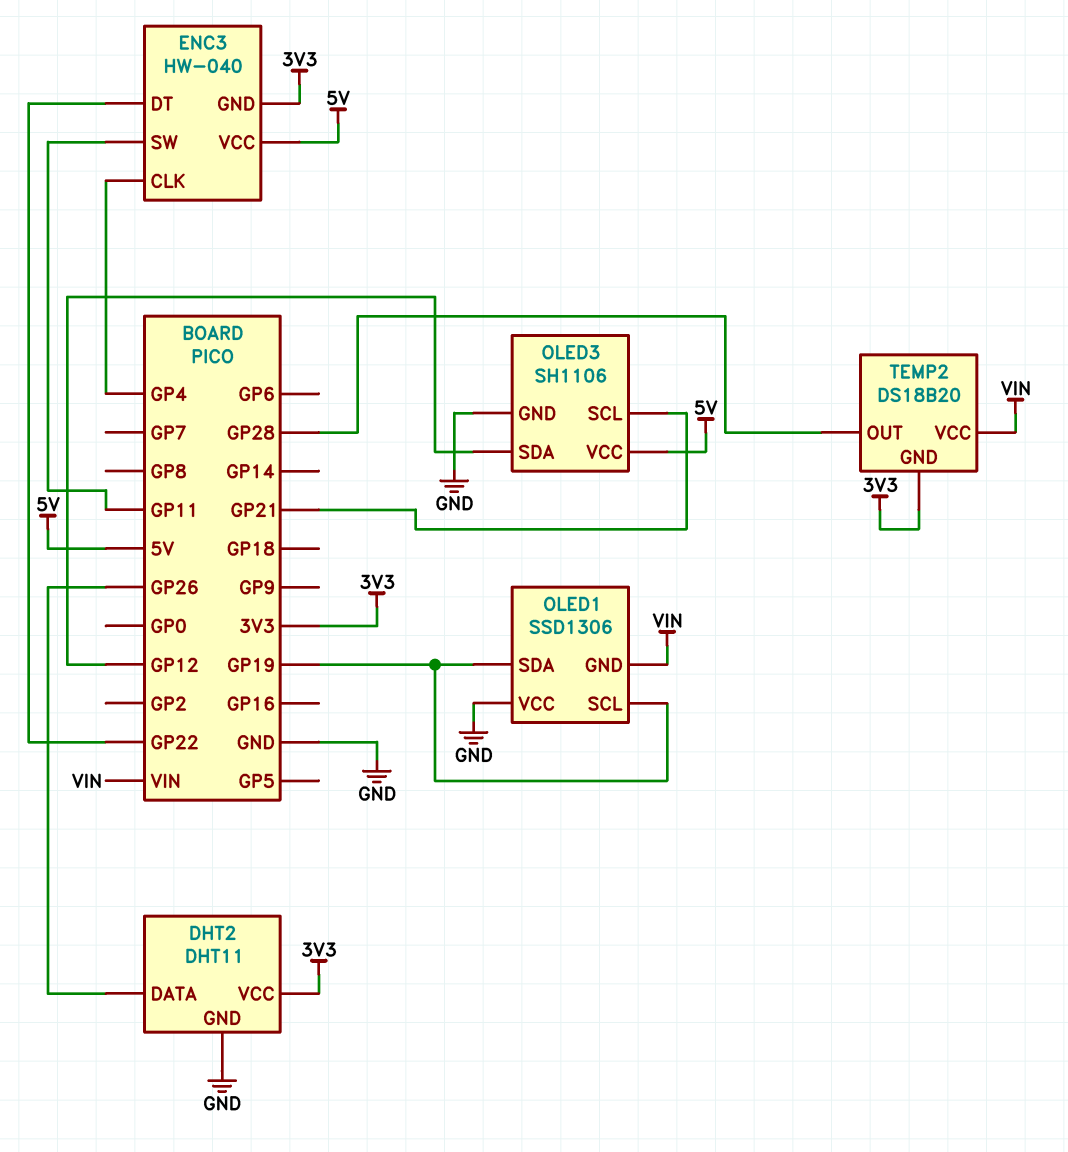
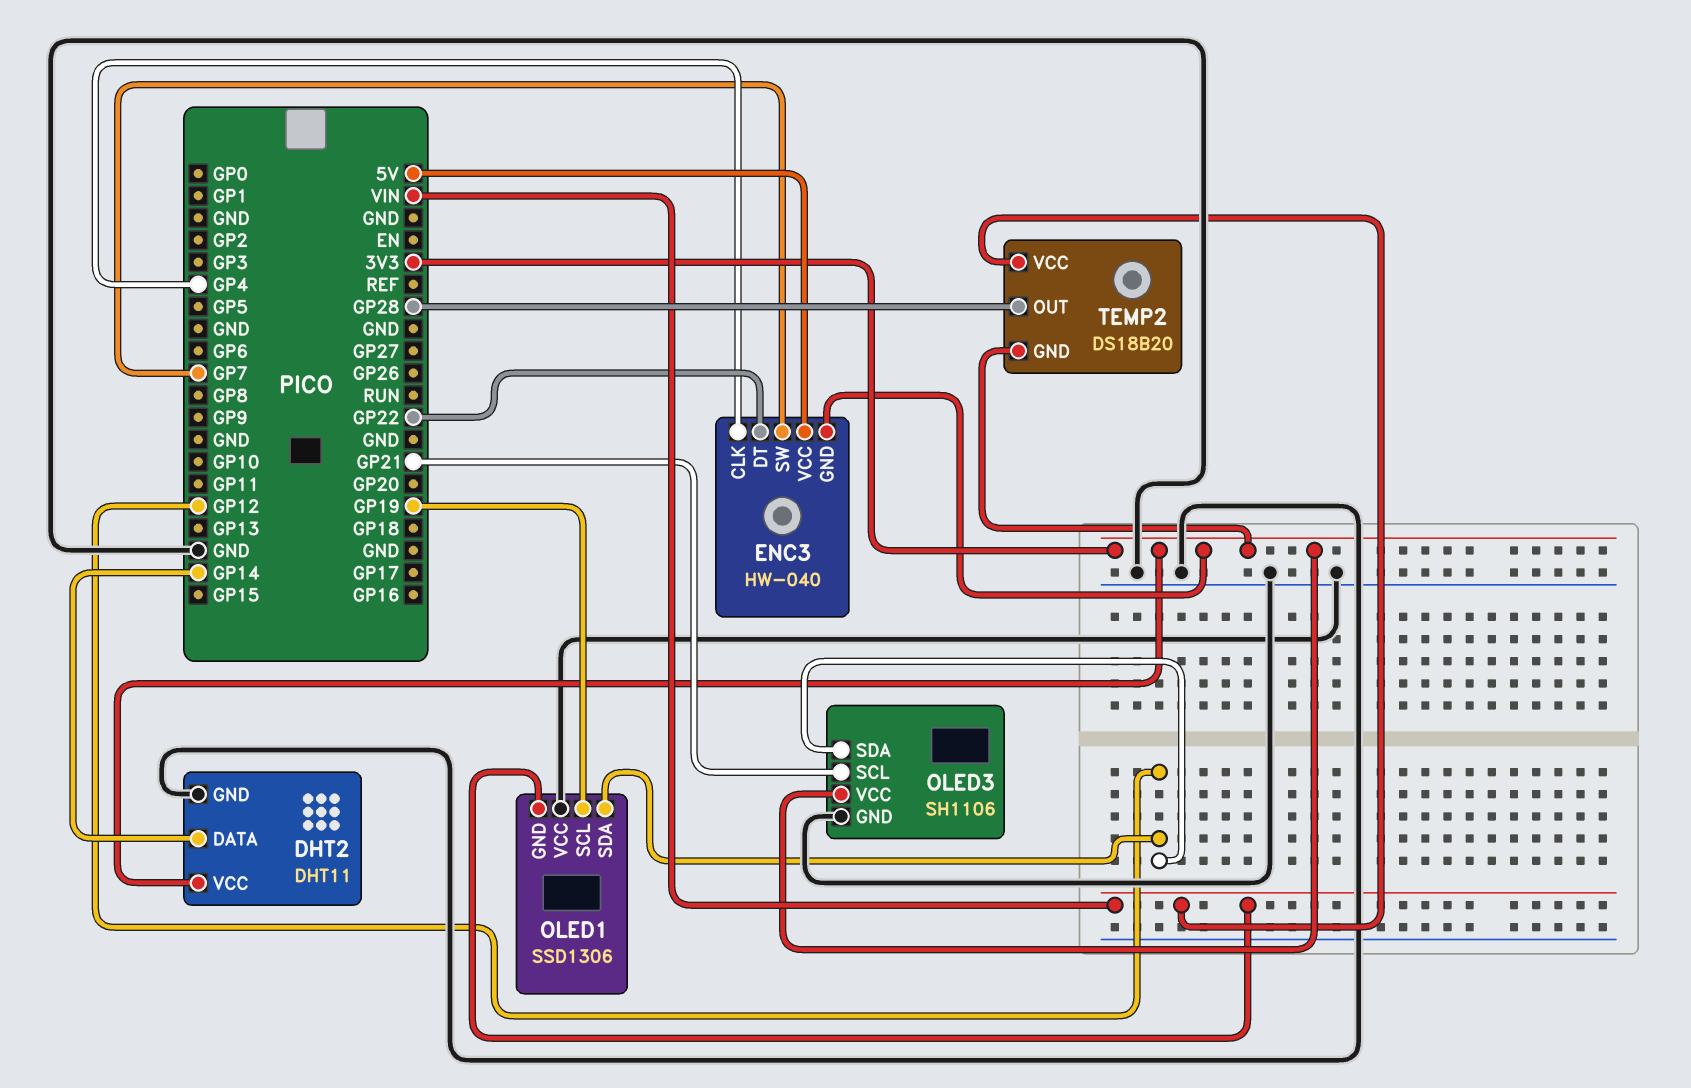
DHT2 pin DATA: GP26 -> GP14
ENC3 pin SW: GP11 -> GP7
OLED1 pin SDA: GP19 -> GP12
OLED3 pin VCC: 5V -> 3V3

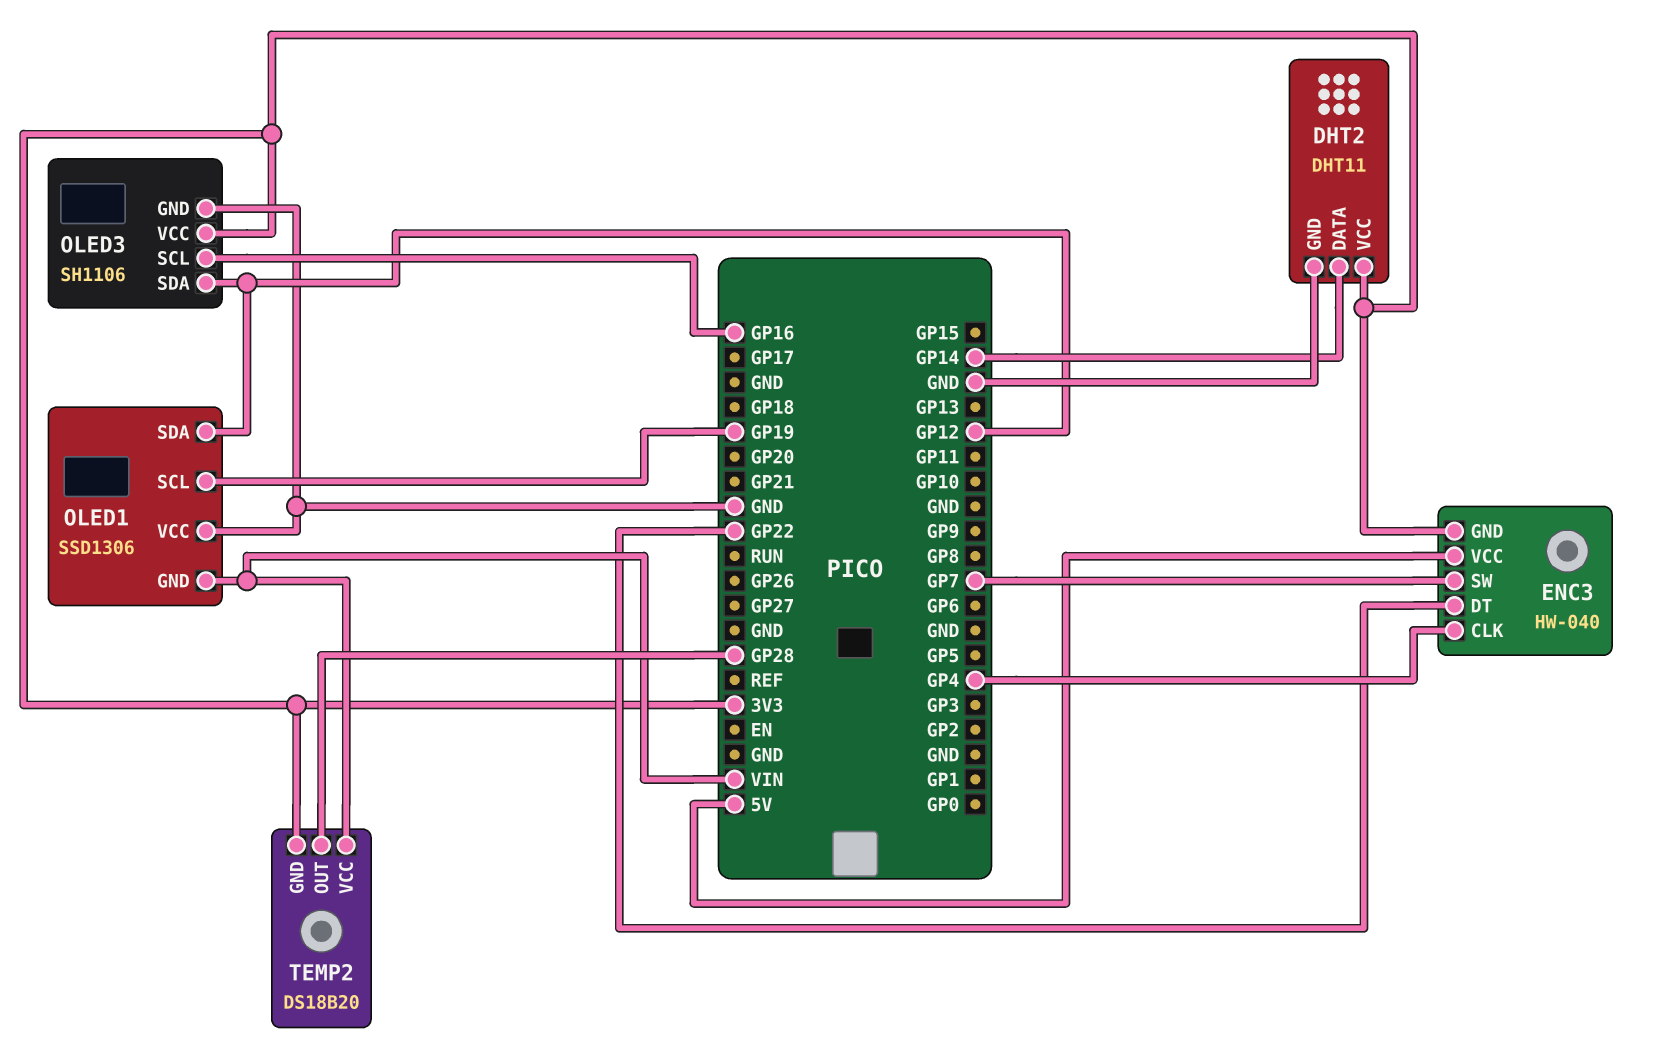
OLED3 pin SCL: GP21 -> GP16

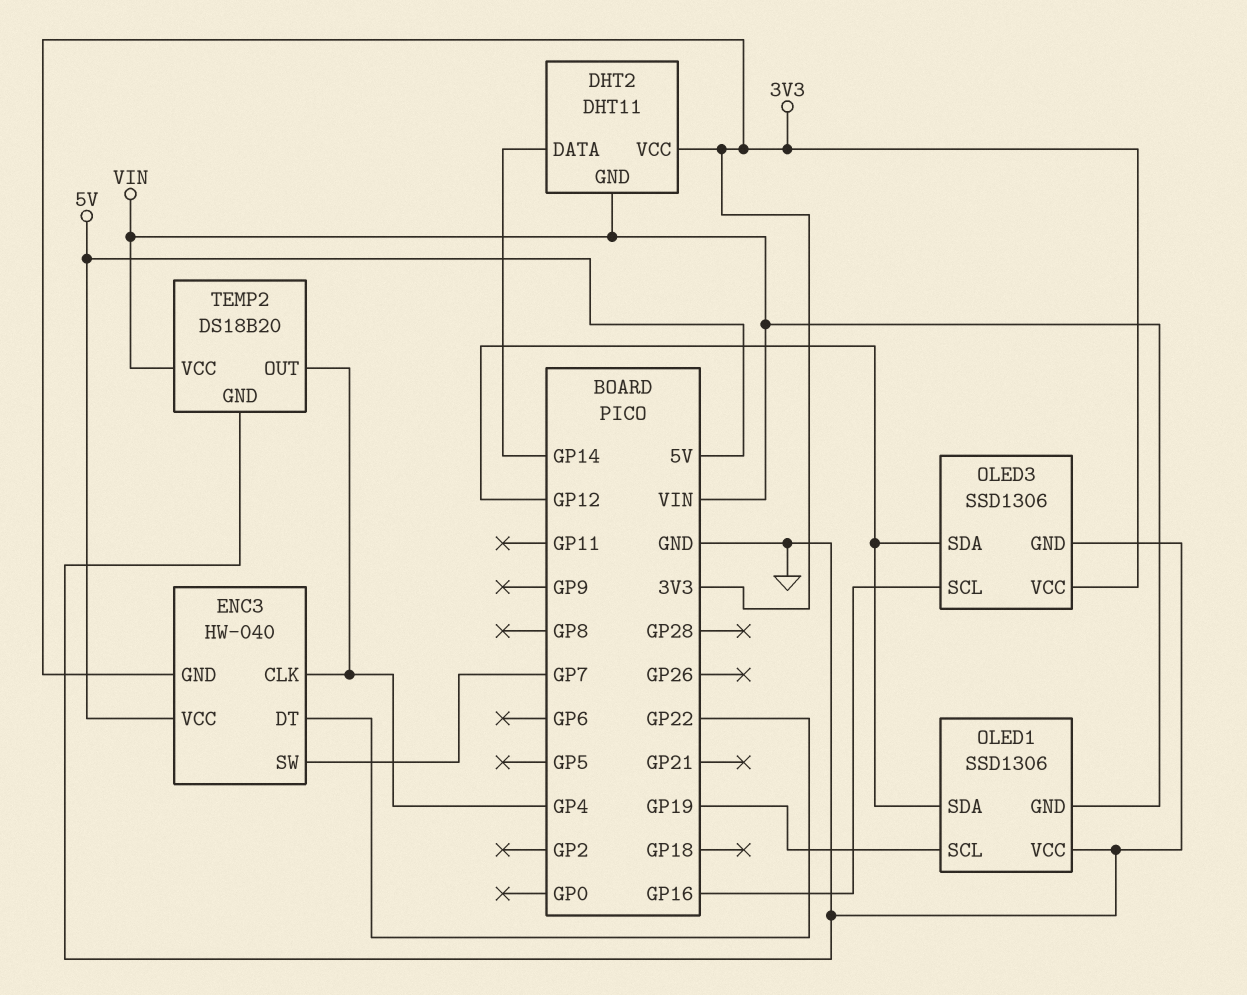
DHT2 pin GND: GND -> VIN
OLED3: SH1106 -> SSD1306
TEMP2 pin GND: 3V3 -> GND
TEMP2 pin OUT: GP28 -> GP4

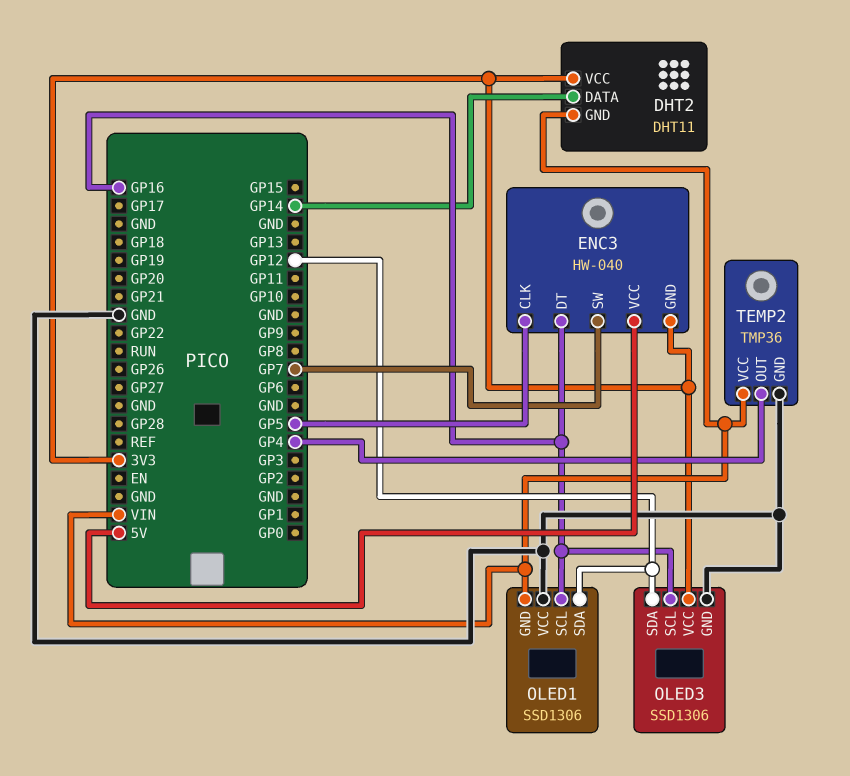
ENC3 pin CLK: GP4 -> GP5
ENC3 pin DT: GP22 -> GP16
OLED1 pin SCL: GP19 -> GP16
TEMP2: DS18B20 -> TMP36

